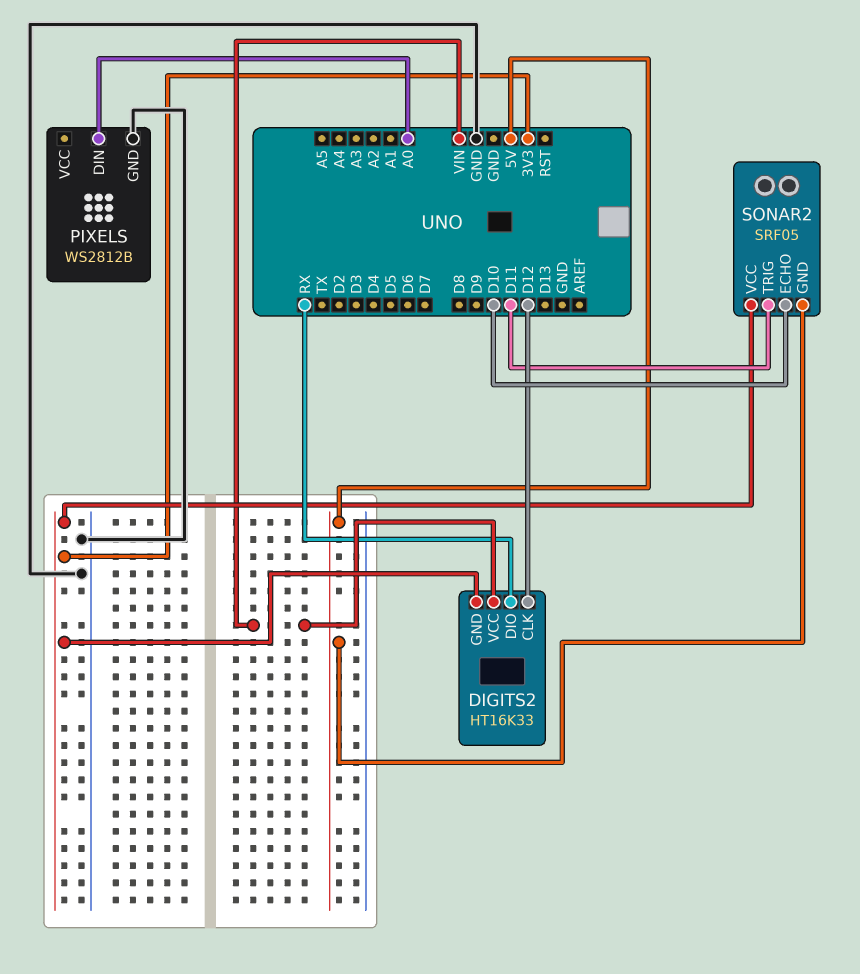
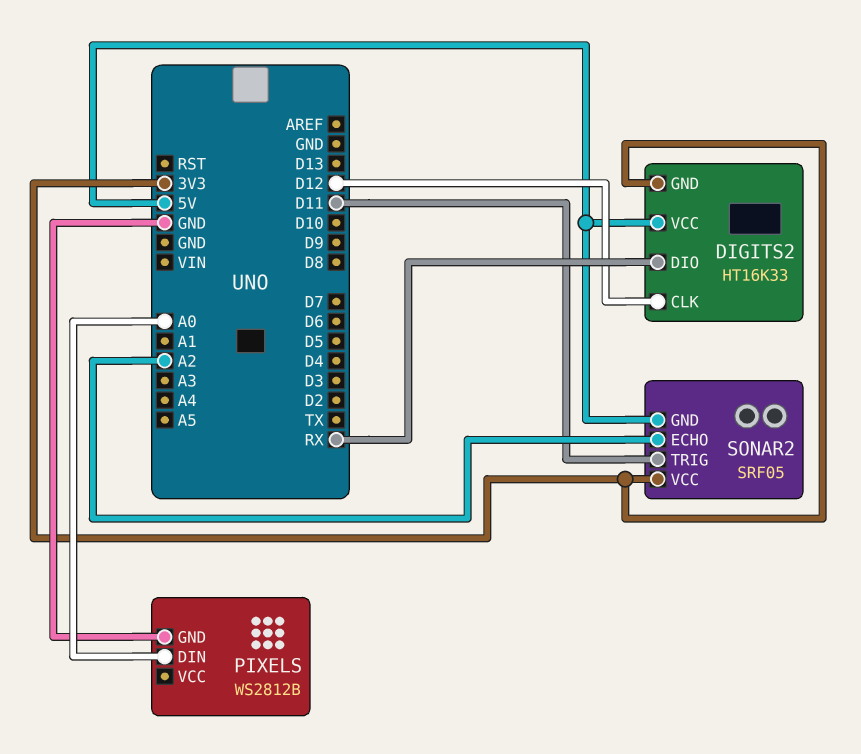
DIGITS2 pin VCC: VIN -> 5V
SONAR2 pin ECHO: D10 -> A2

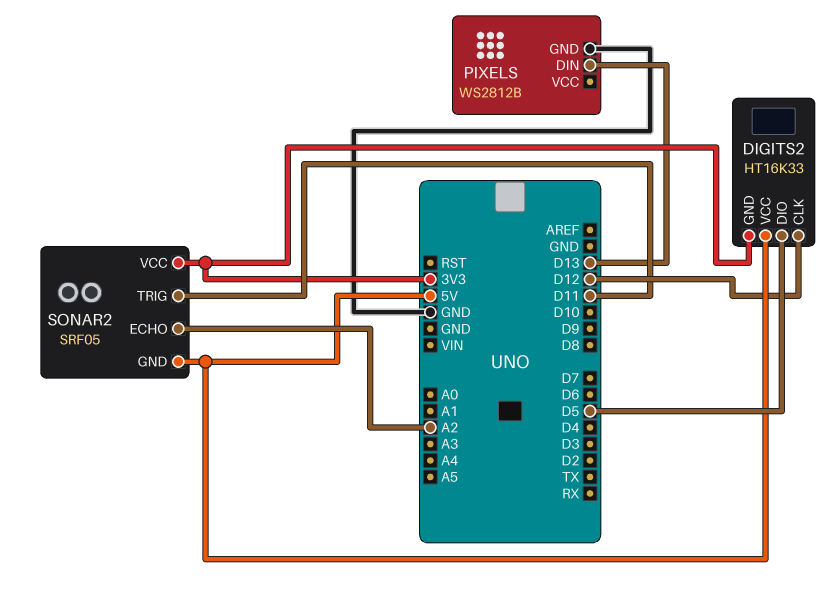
DIGITS2 pin DIO: RX -> D5
PIXELS pin DIN: A0 -> D13

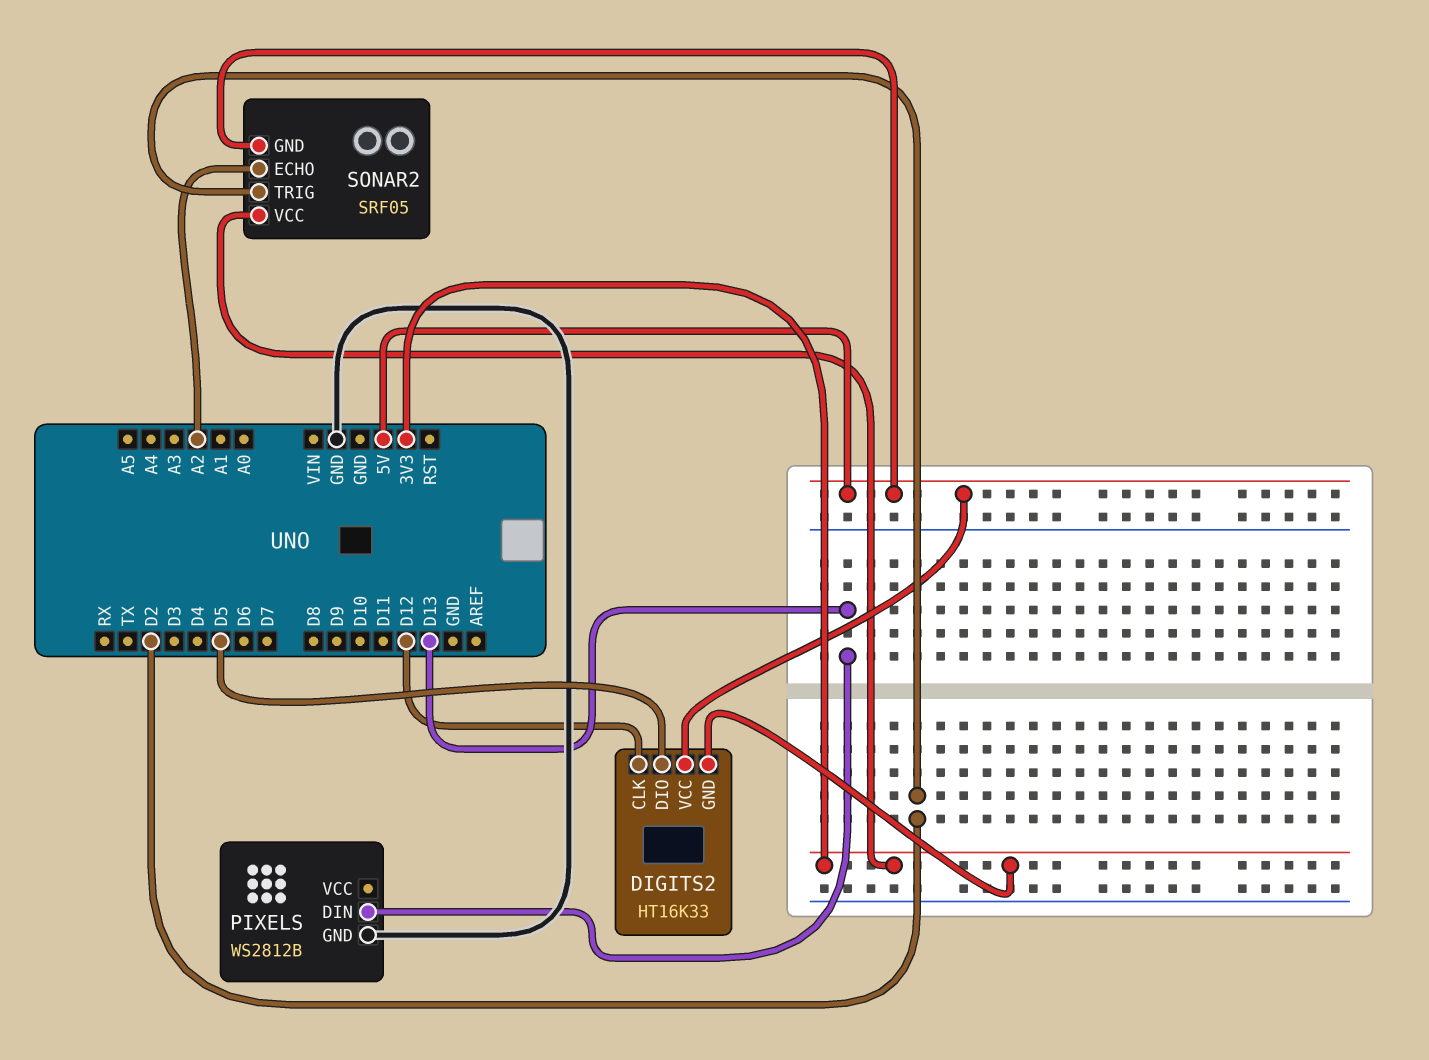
SONAR2 pin TRIG: D11 -> D2

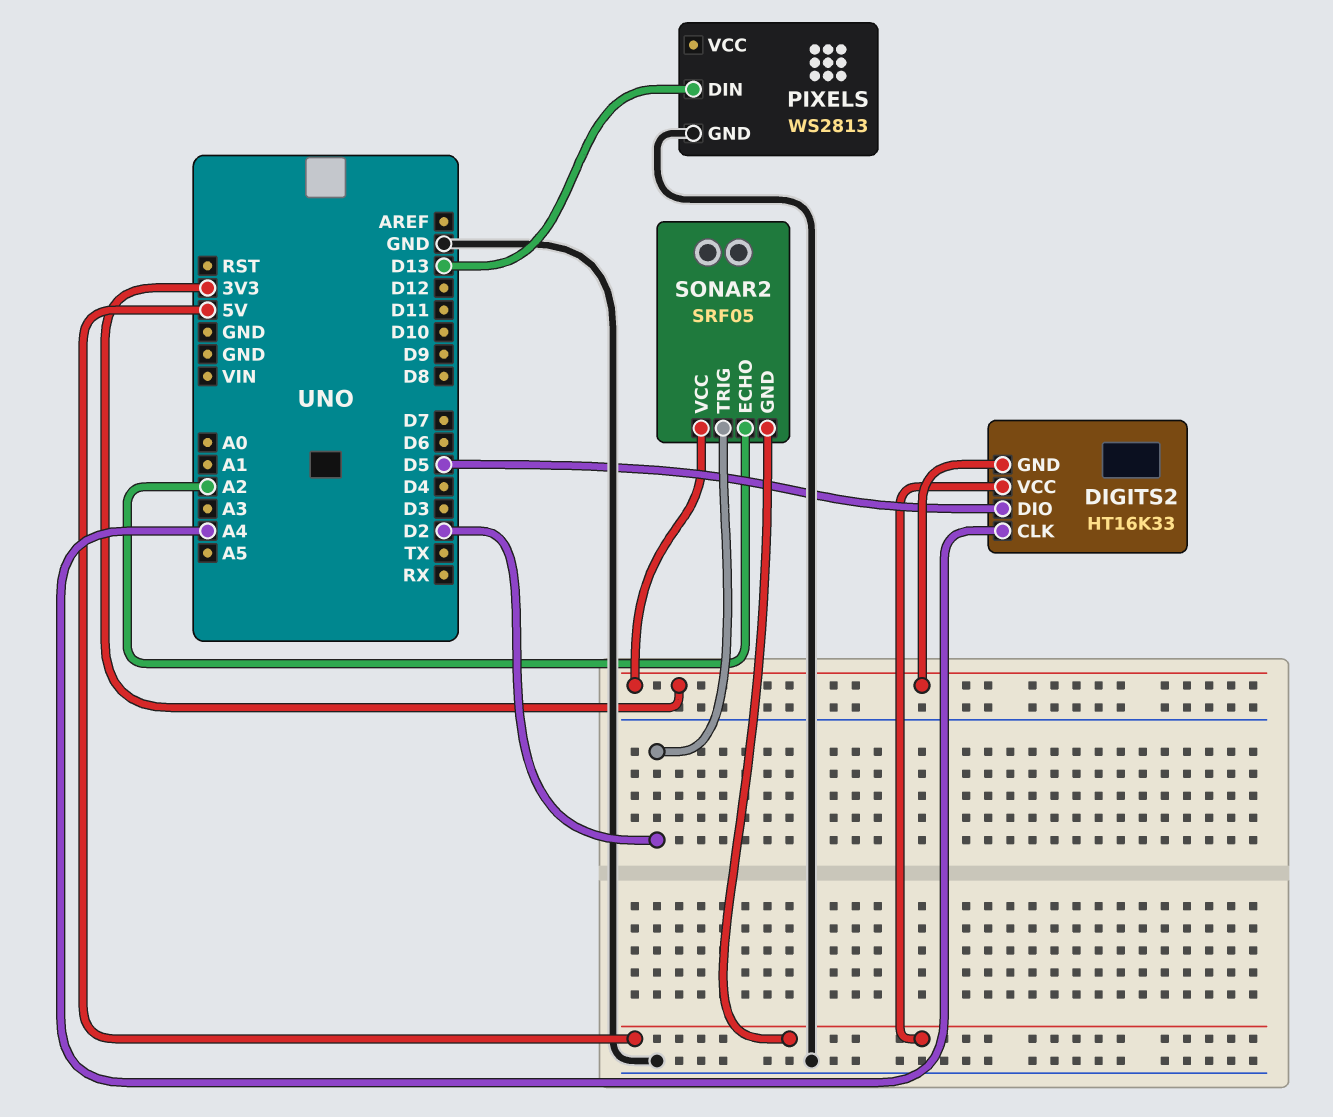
DIGITS2 pin CLK: D12 -> A4
PIXELS: WS2812B -> WS2813

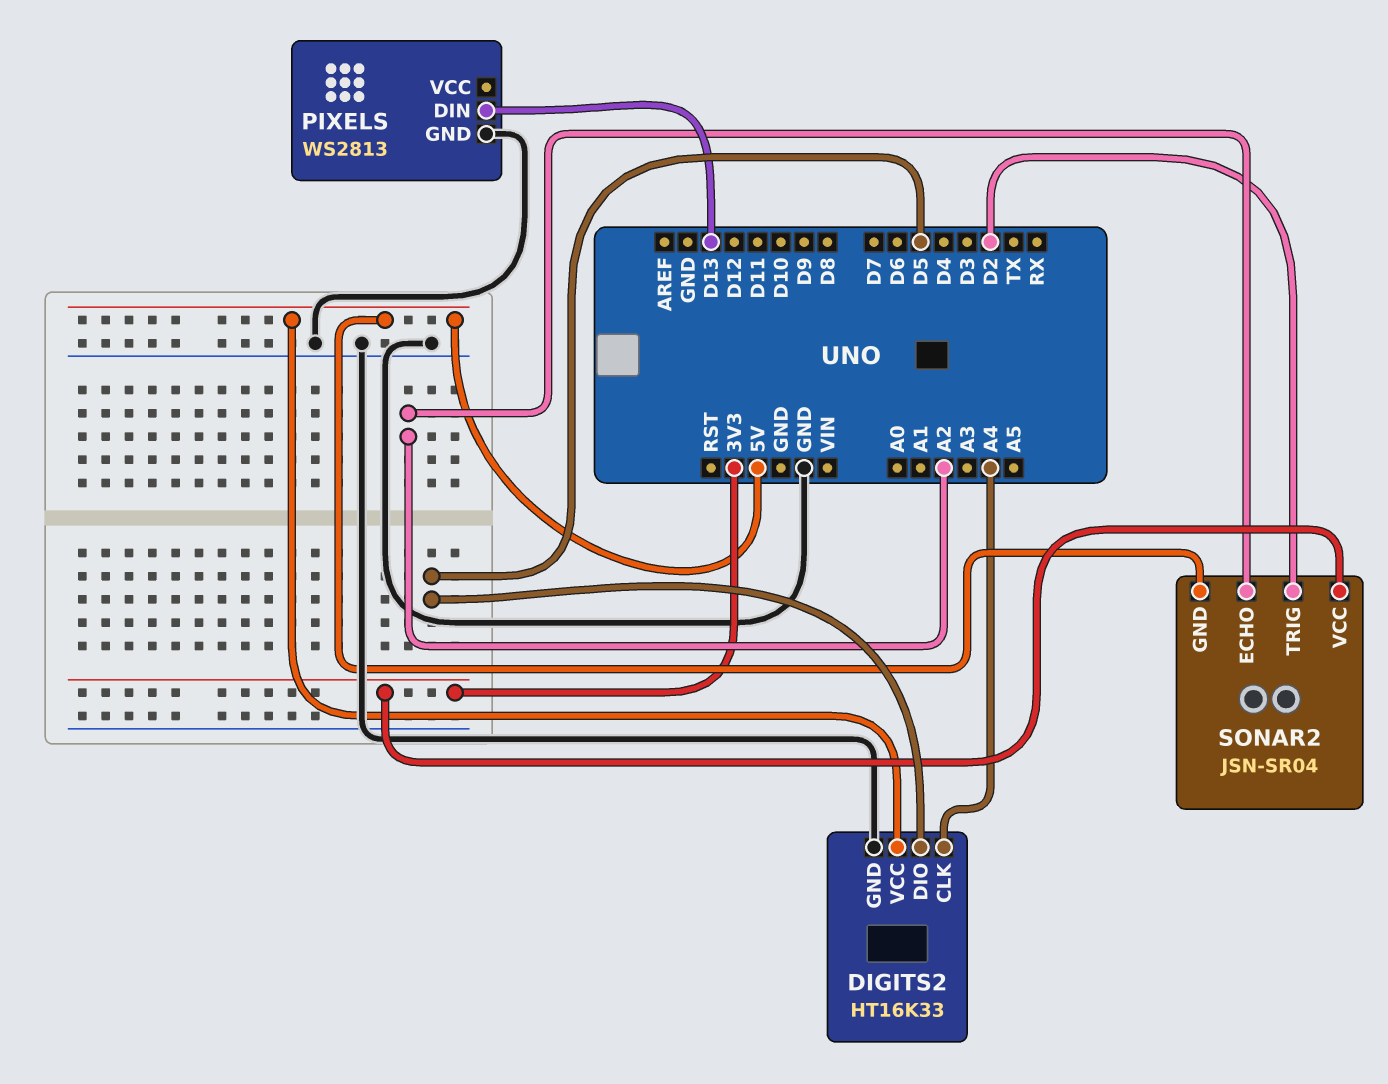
DIGITS2 pin GND: 3V3 -> GND
SONAR2: SRF05 -> JSN-SR04

